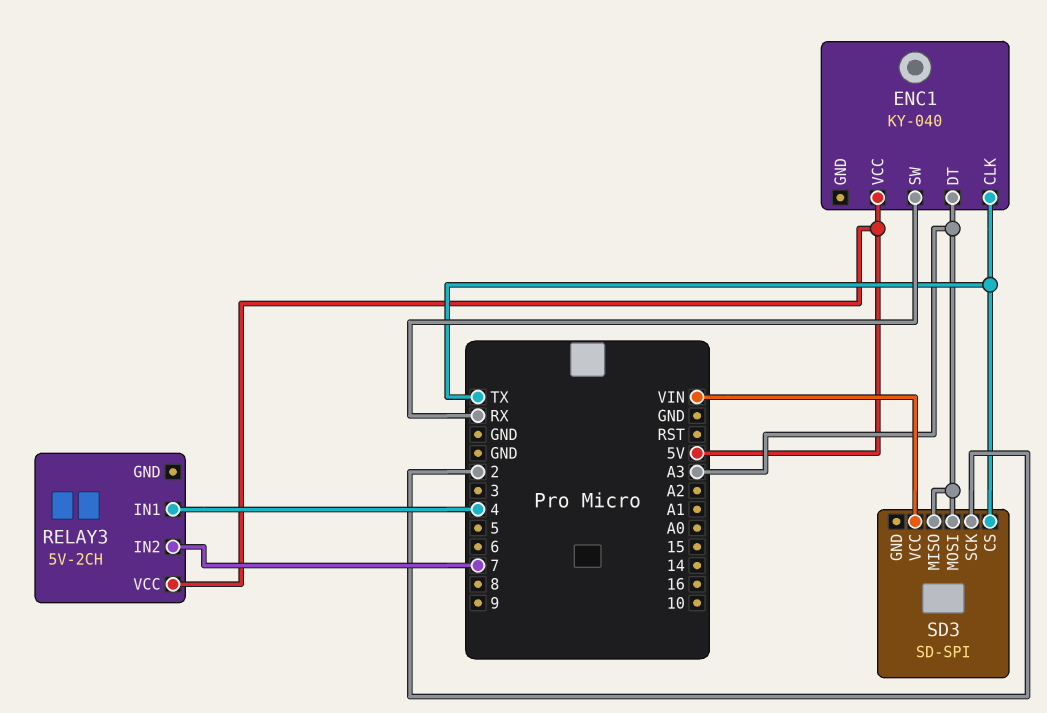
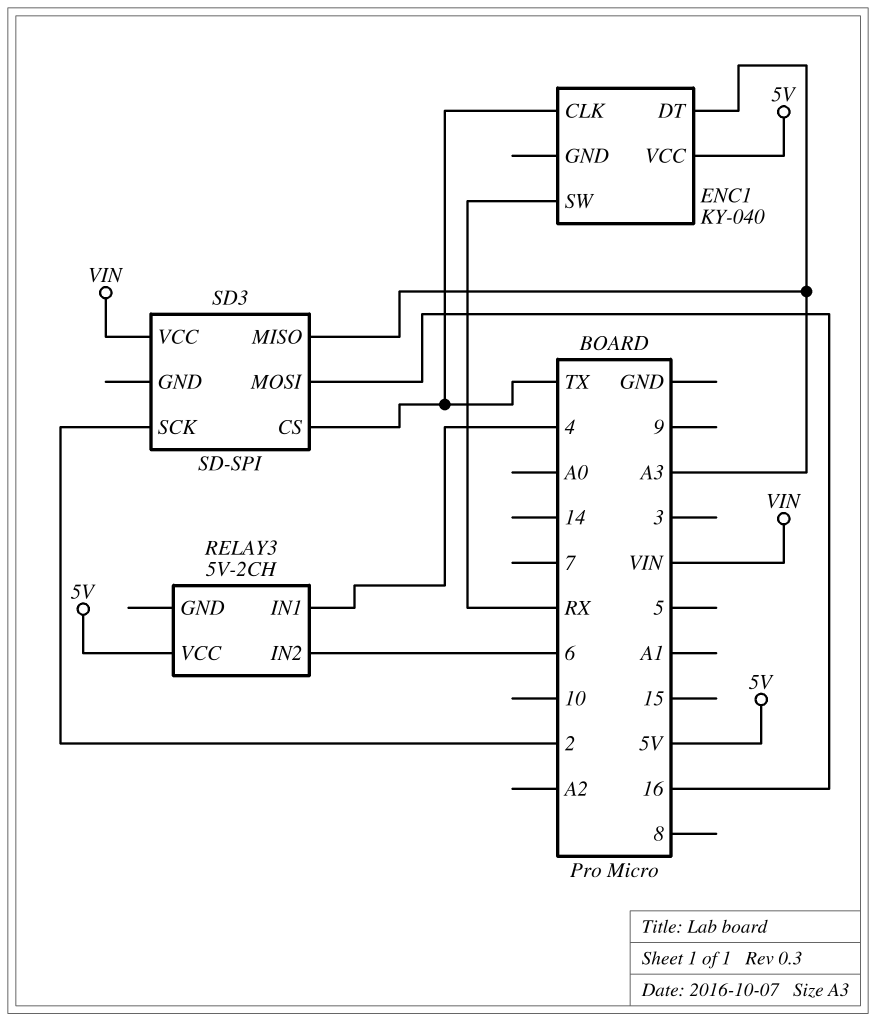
RELAY3 pin IN2: 7 -> 6
SD3 pin MOSI: A3 -> 16

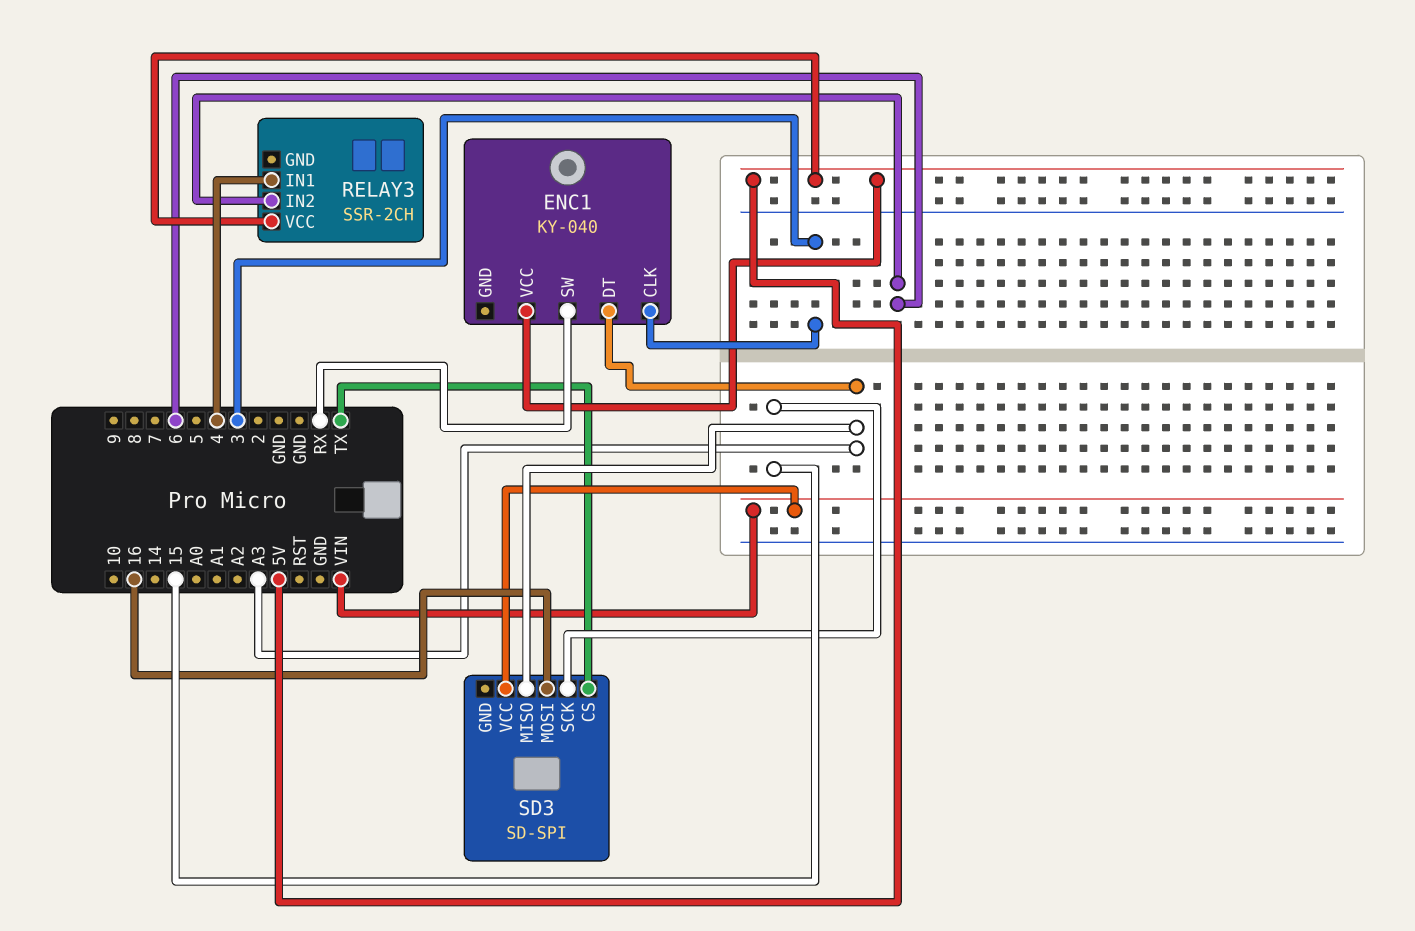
ENC1 pin CLK: TX -> 3
RELAY3: 5V-2CH -> SSR-2CH
SD3 pin SCK: 2 -> 15

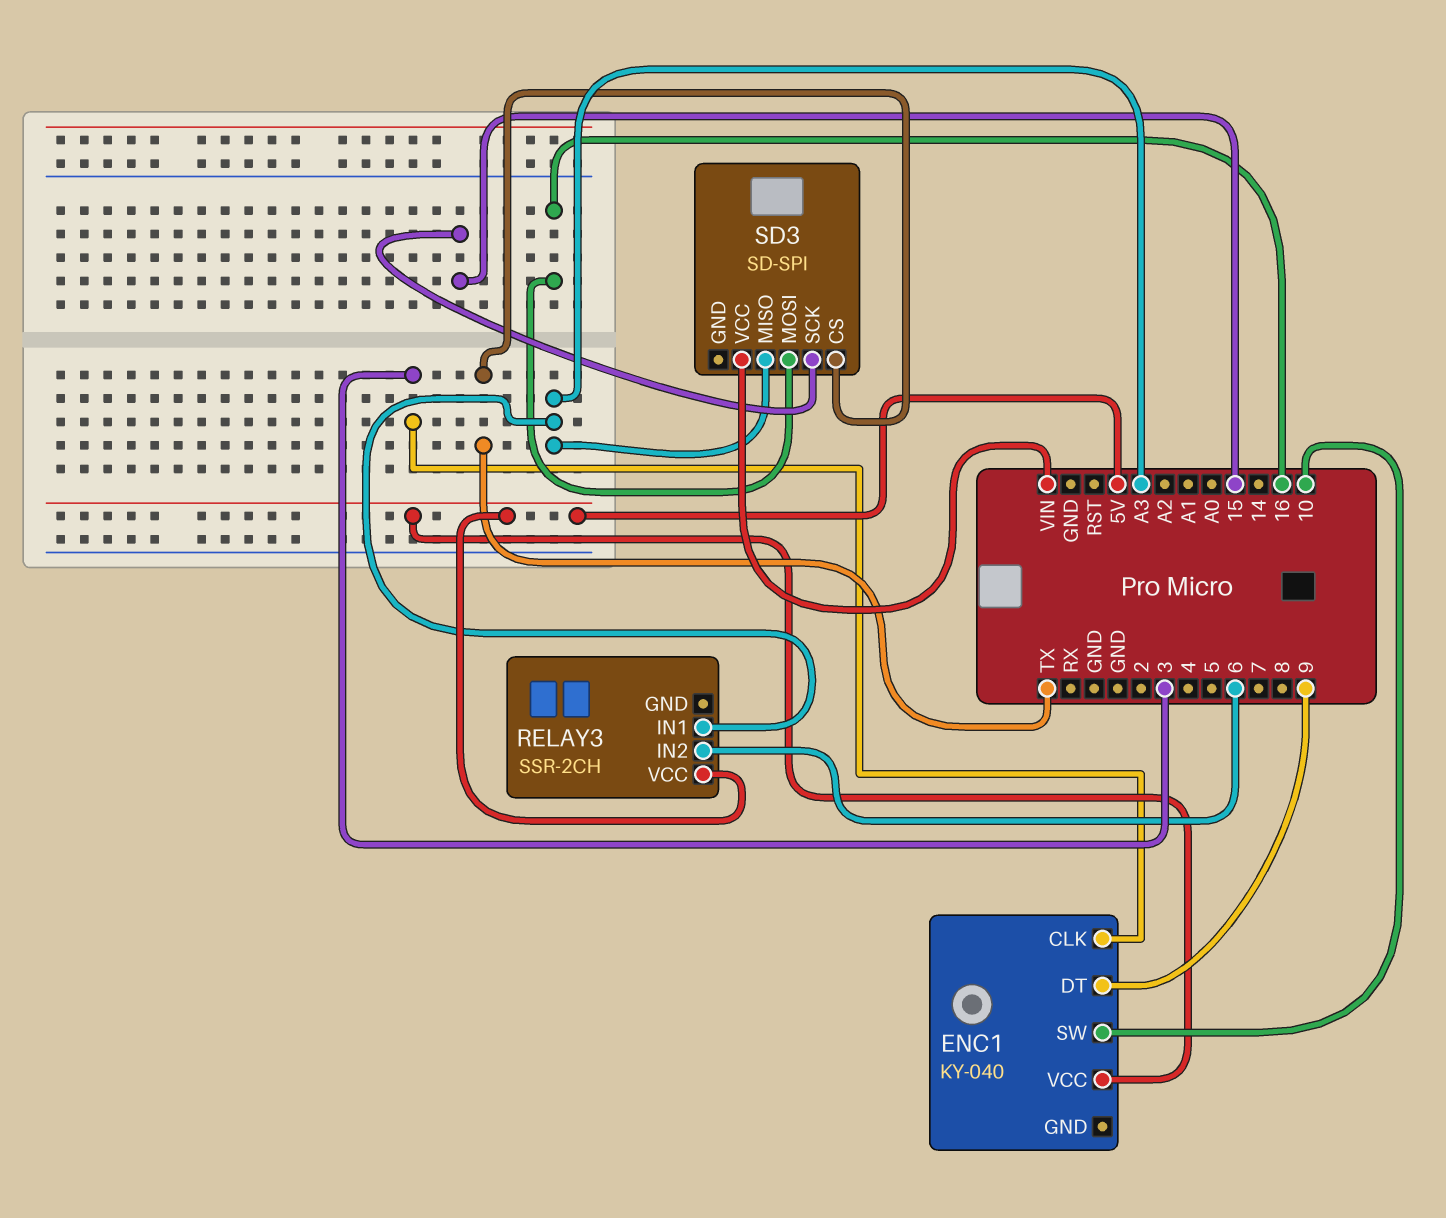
ENC1 pin DT: A3 -> 9
ENC1 pin SW: RX -> 10
RELAY3 pin IN1: 4 -> A3

